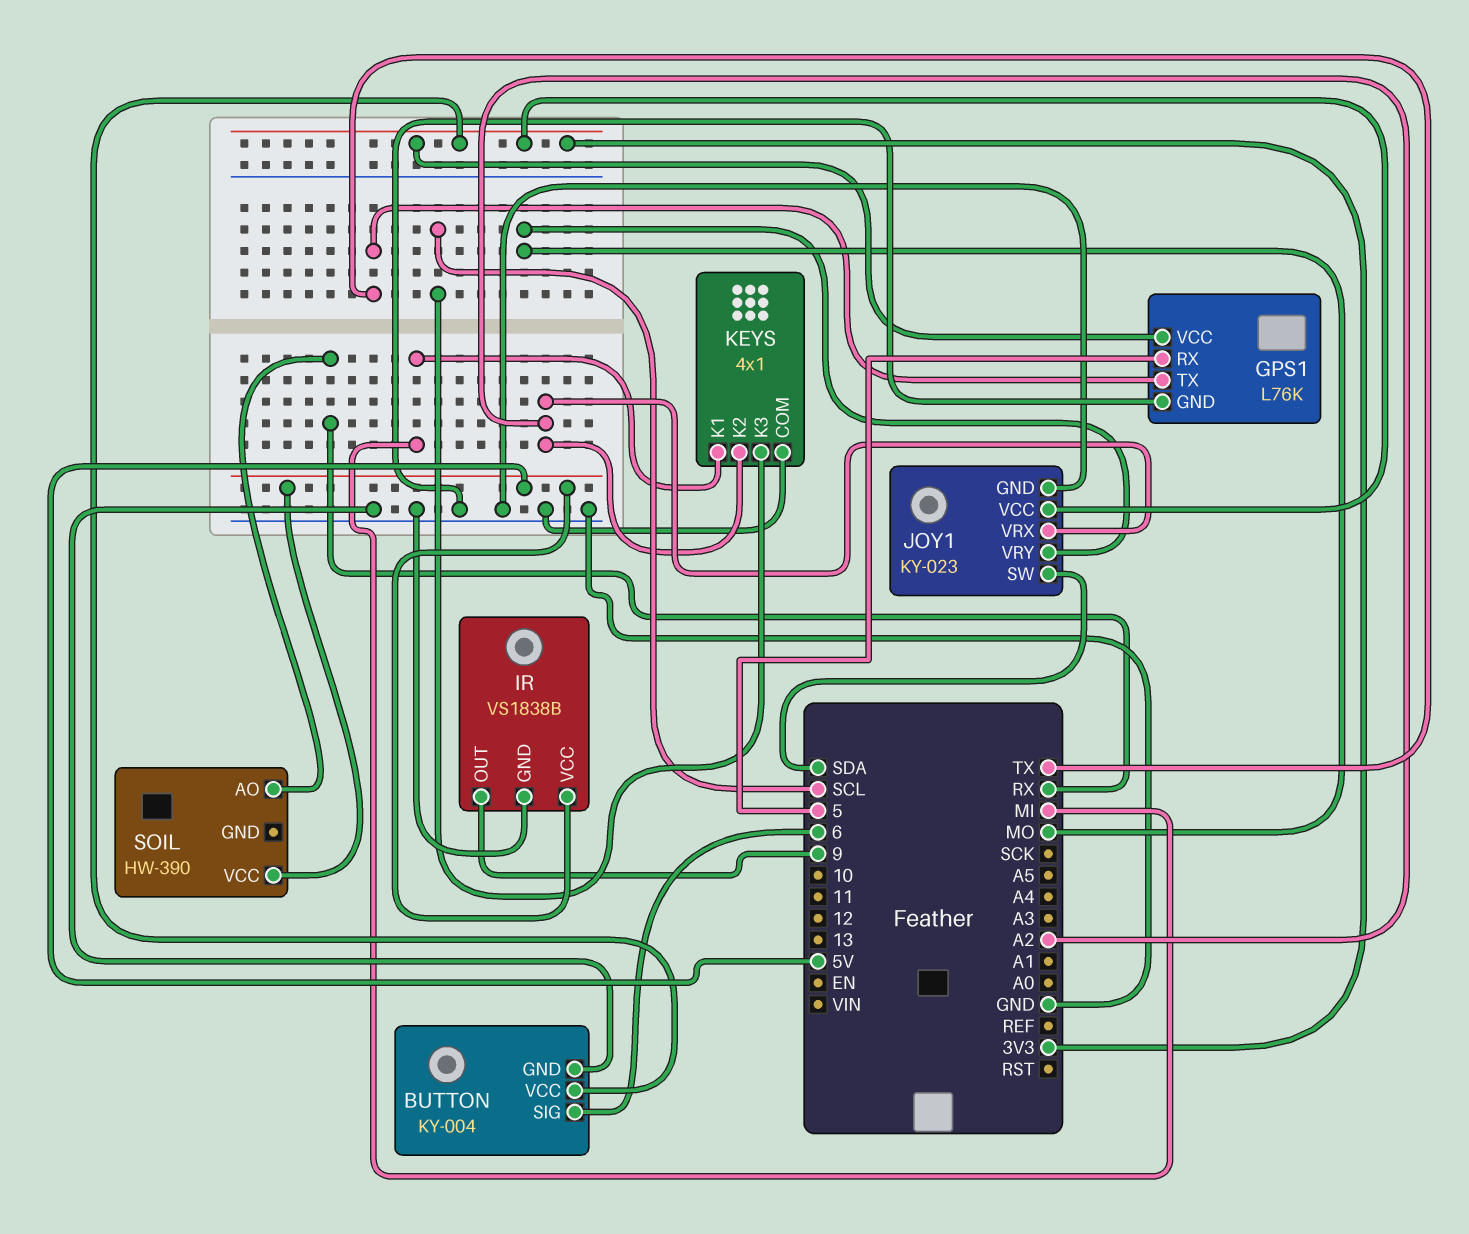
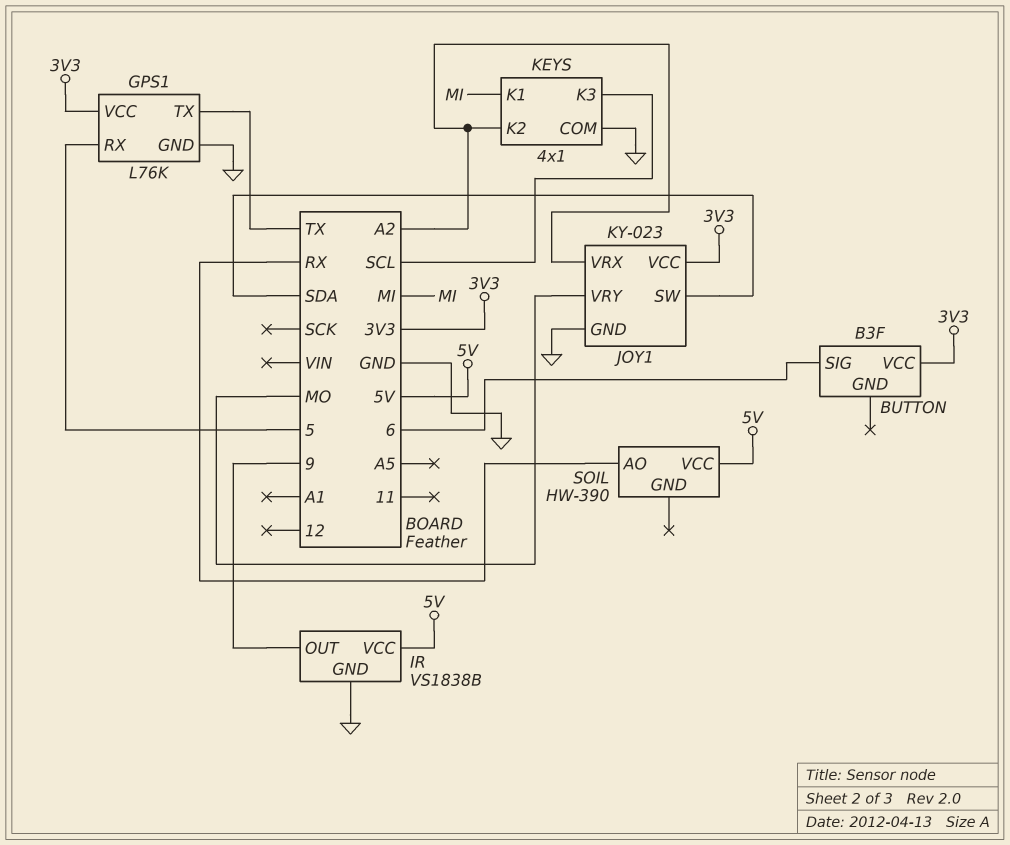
BUTTON: KY-004 -> B3F
BUTTON pin GND: GND -> none

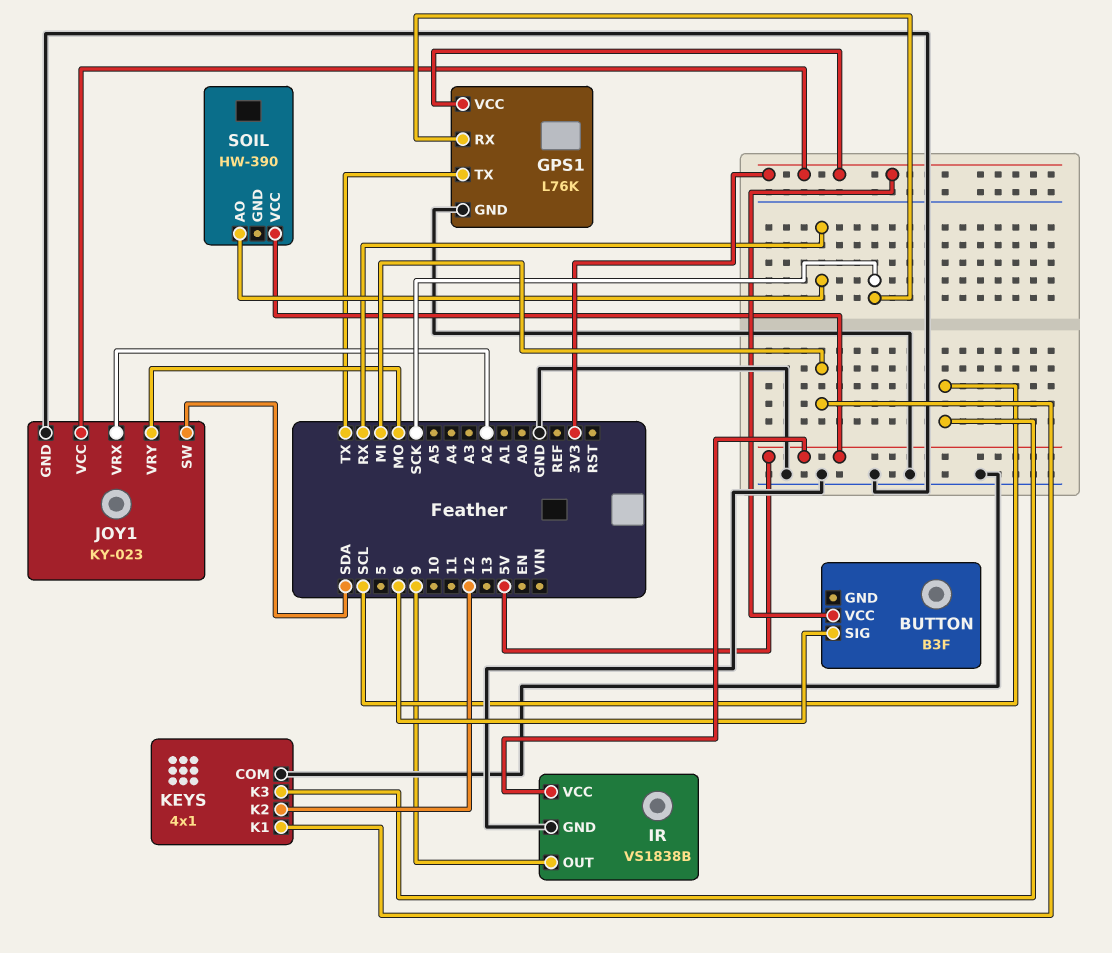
GPS1 pin RX: 5 -> SCK
KEYS pin K2: A2 -> 12

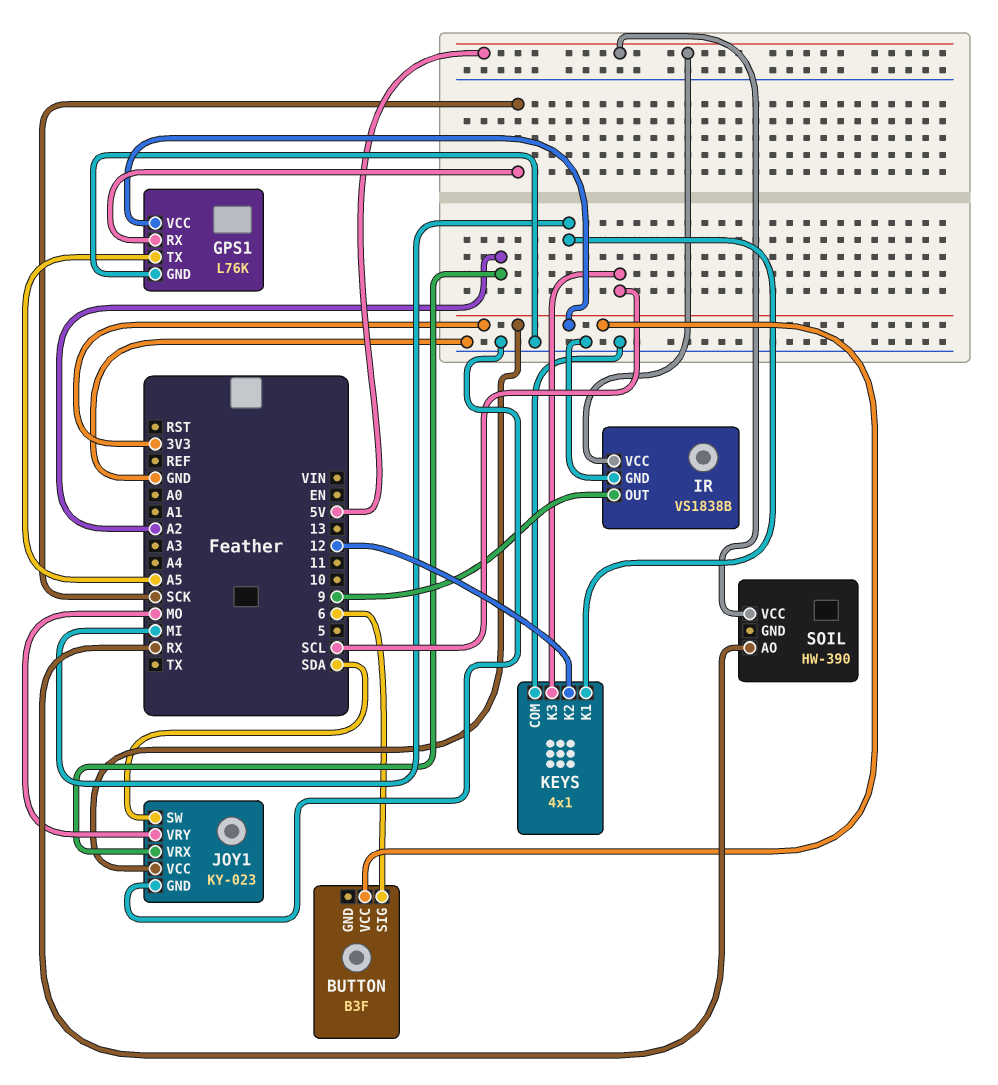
GPS1 pin TX: TX -> A5

